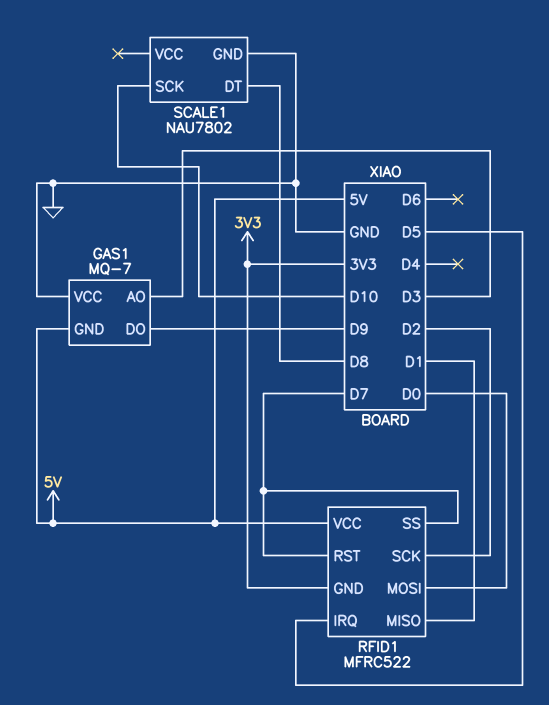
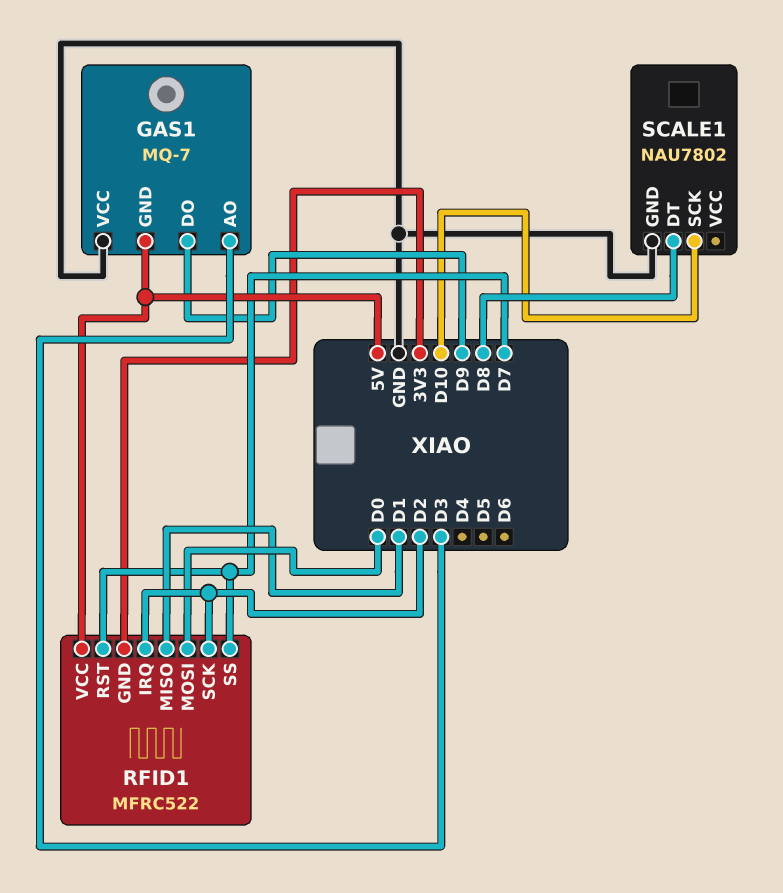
RFID1 pin IRQ: D5 -> D2

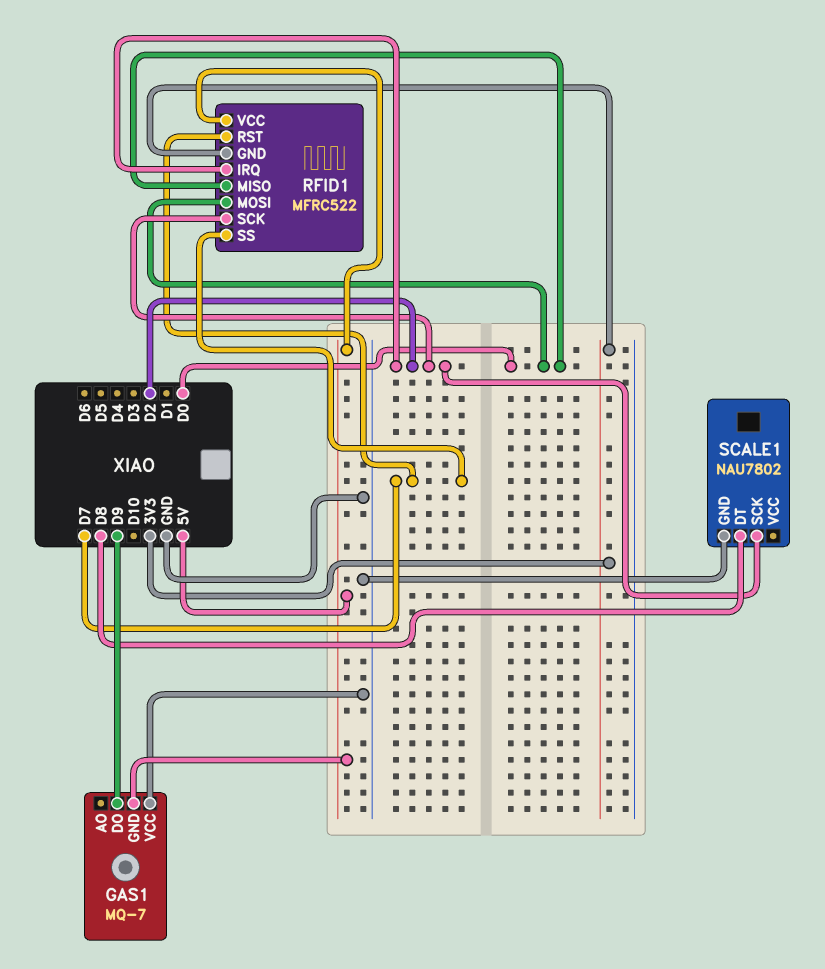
GAS1 pin AO: D3 -> none
RFID1 pin MISO: D1 -> D0
SCALE1 pin SCK: D10 -> D2

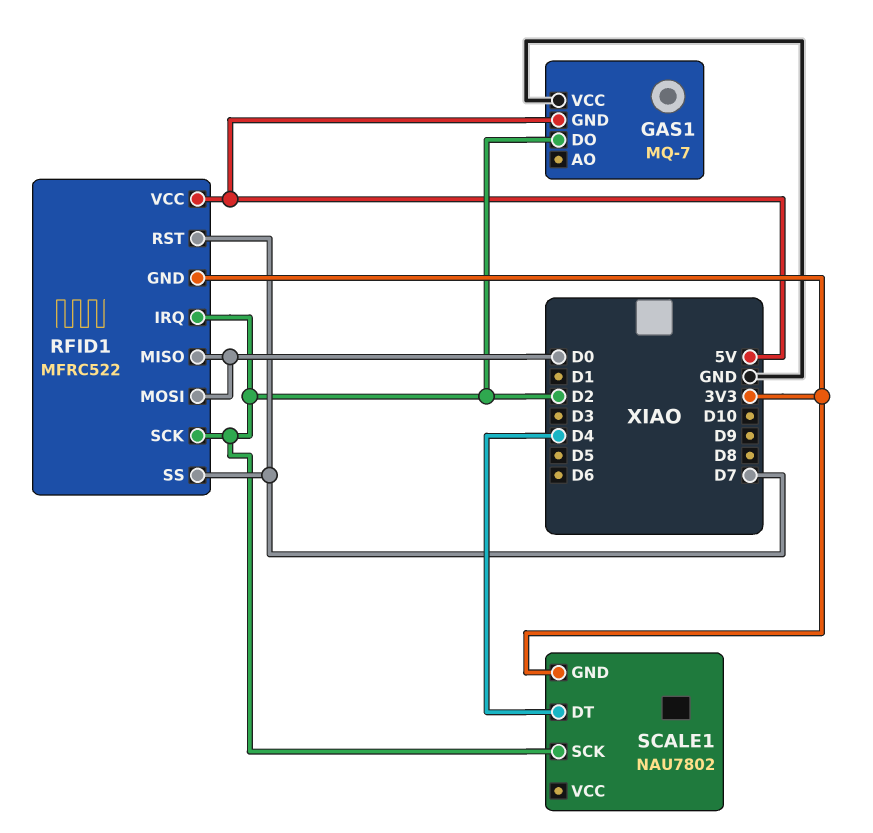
GAS1 pin DO: D9 -> D2
SCALE1 pin DT: D8 -> D4
SCALE1 pin GND: GND -> 3V3

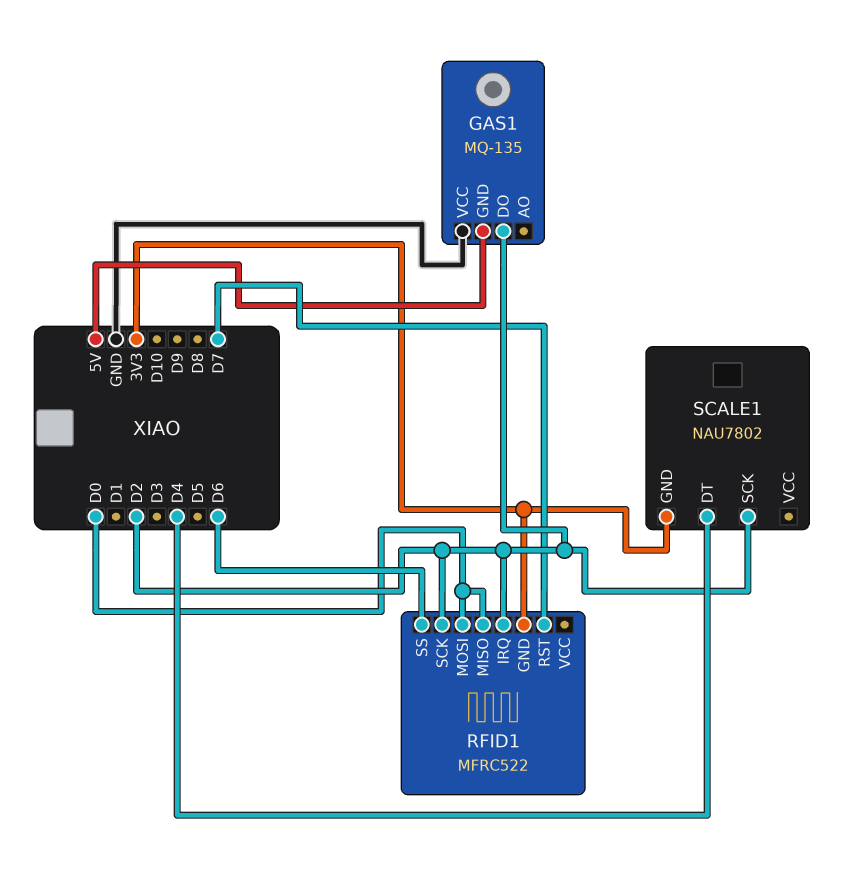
GAS1: MQ-7 -> MQ-135
RFID1 pin SS: D7 -> D6
RFID1 pin VCC: 5V -> none

